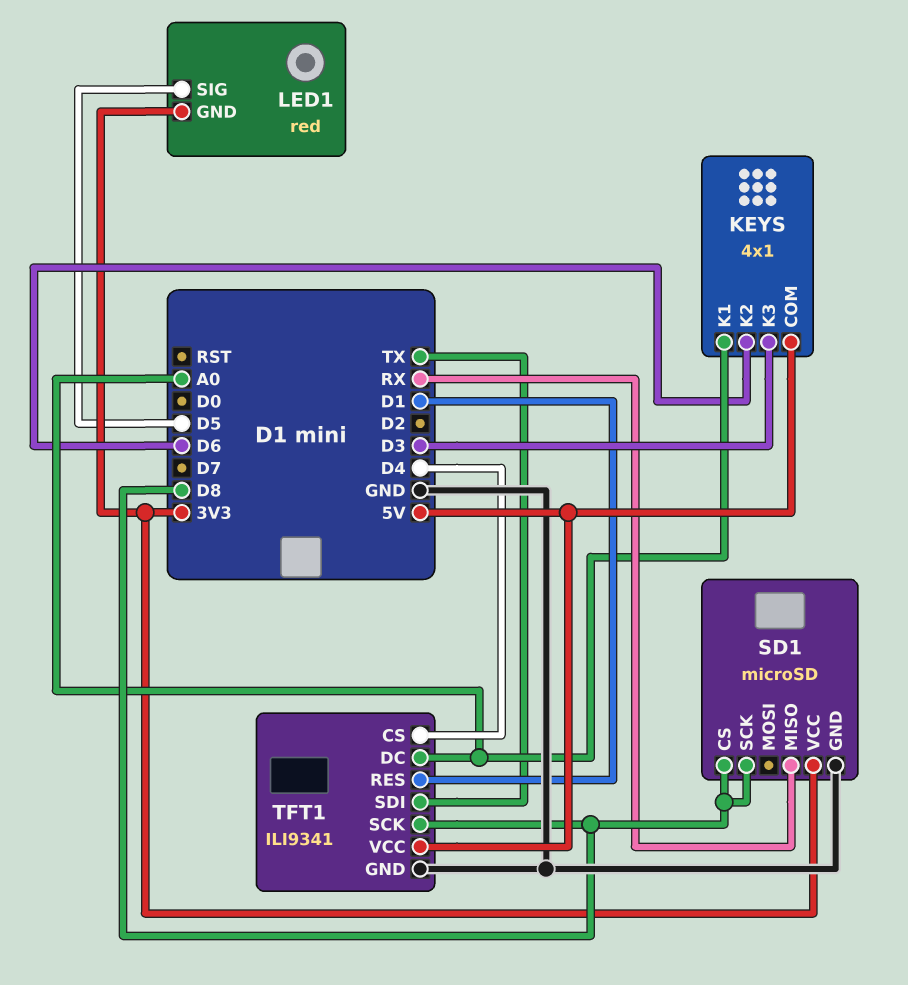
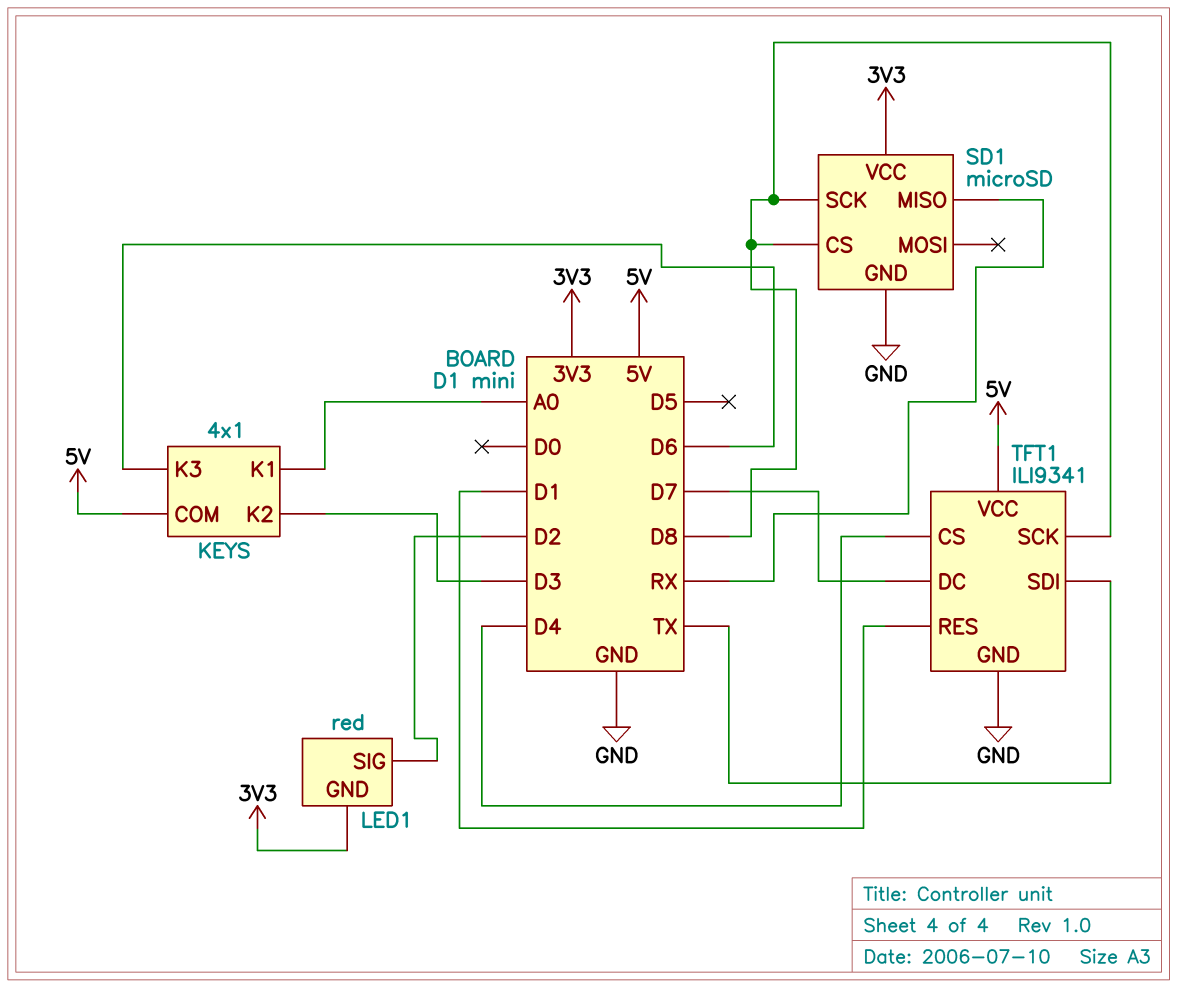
KEYS pin K2: D6 -> D3
KEYS pin K3: D3 -> D6
LED1 pin SIG: D5 -> D2
TFT1 pin DC: A0 -> D7

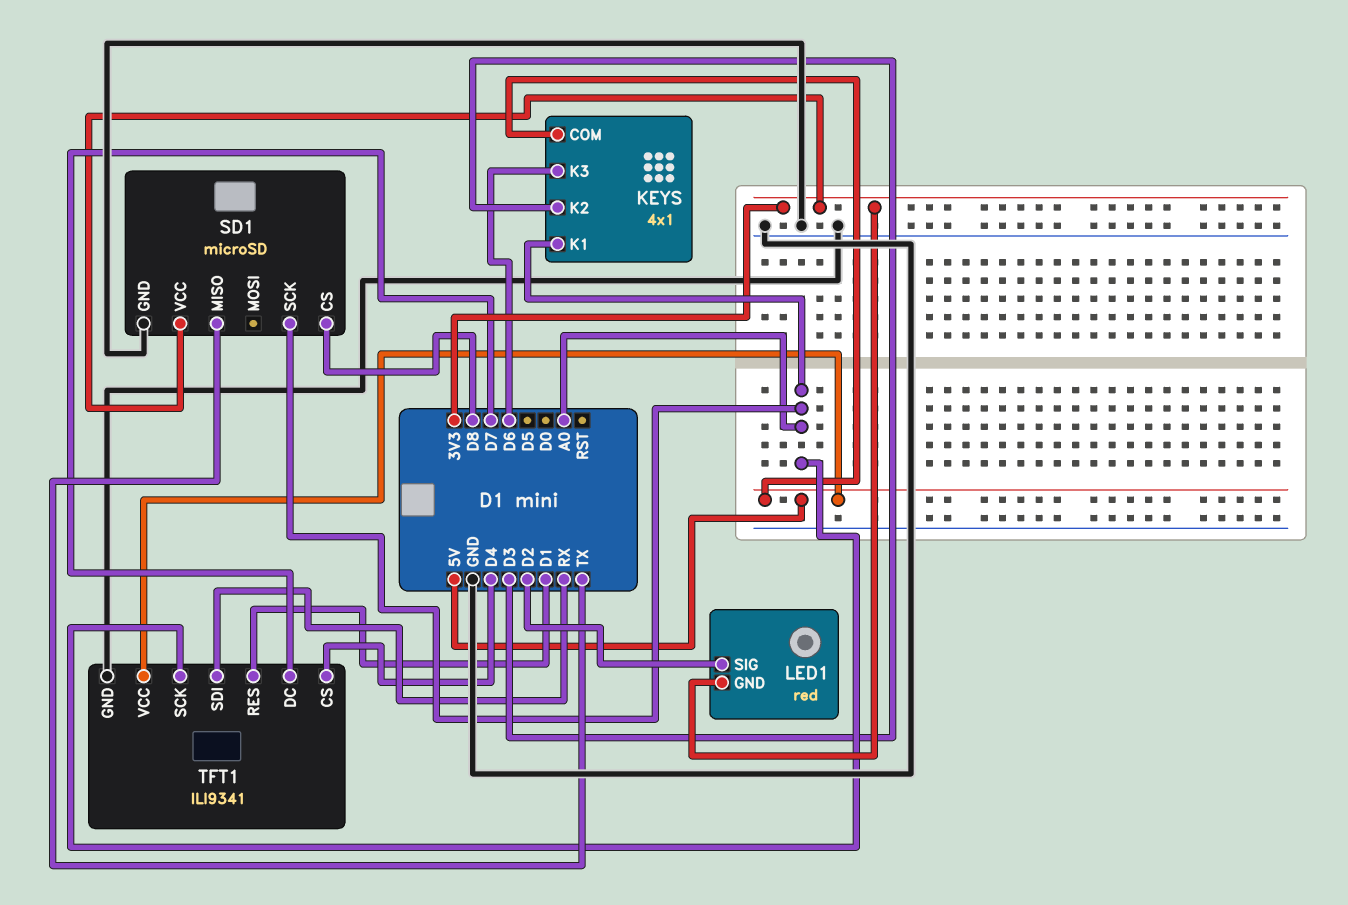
SD1 pin MISO: RX -> TX
SD1 pin SCK: D8 -> A0
TFT1 pin SCK: D8 -> A0
TFT1 pin SDI: TX -> RX

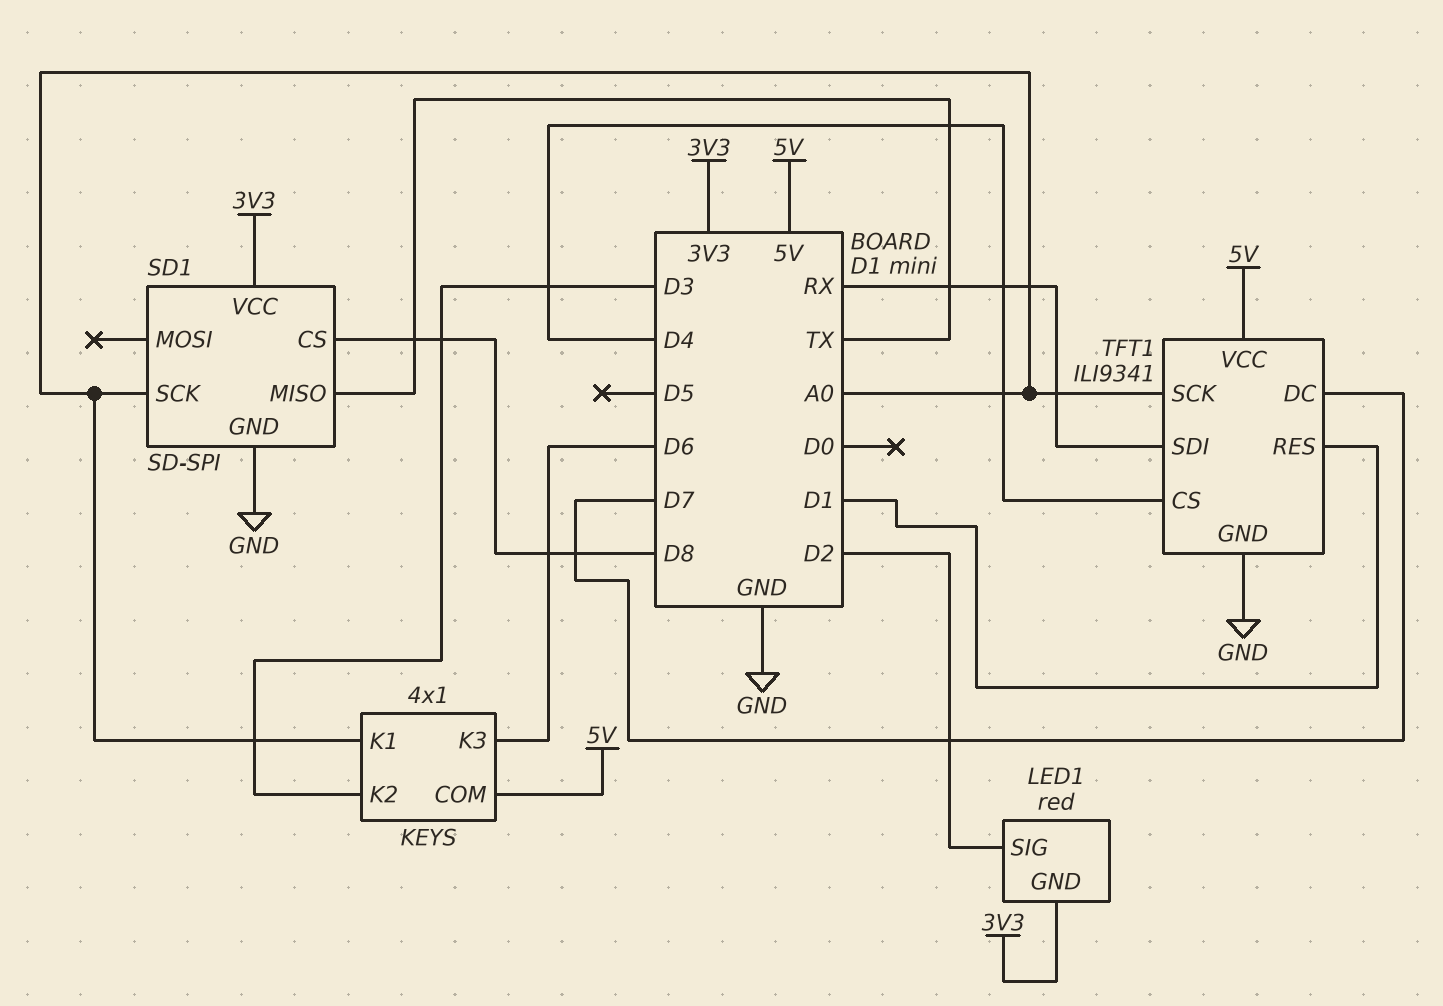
SD1: microSD -> SD-SPI

